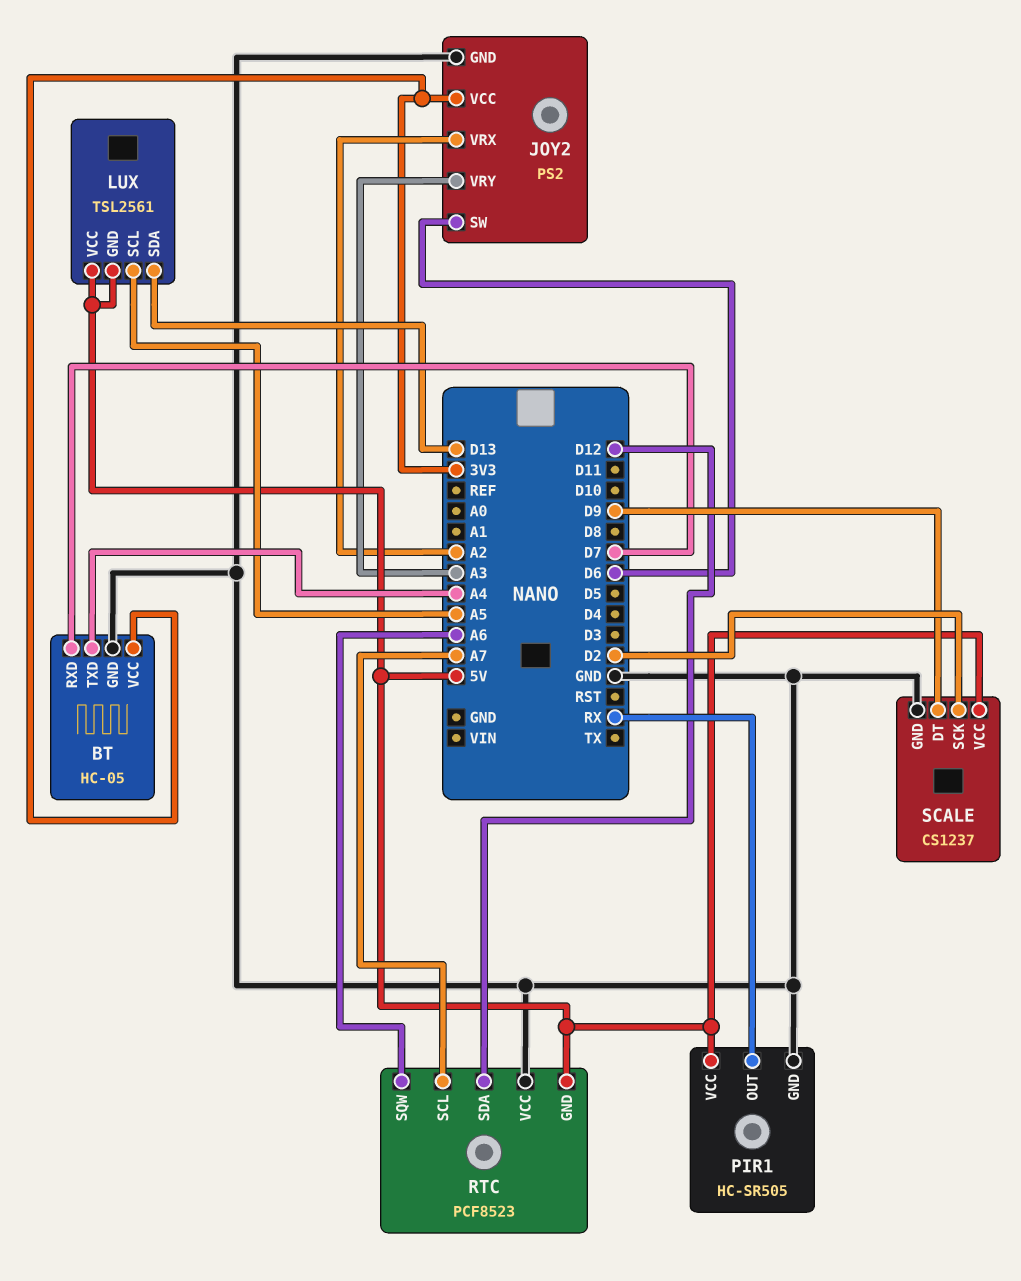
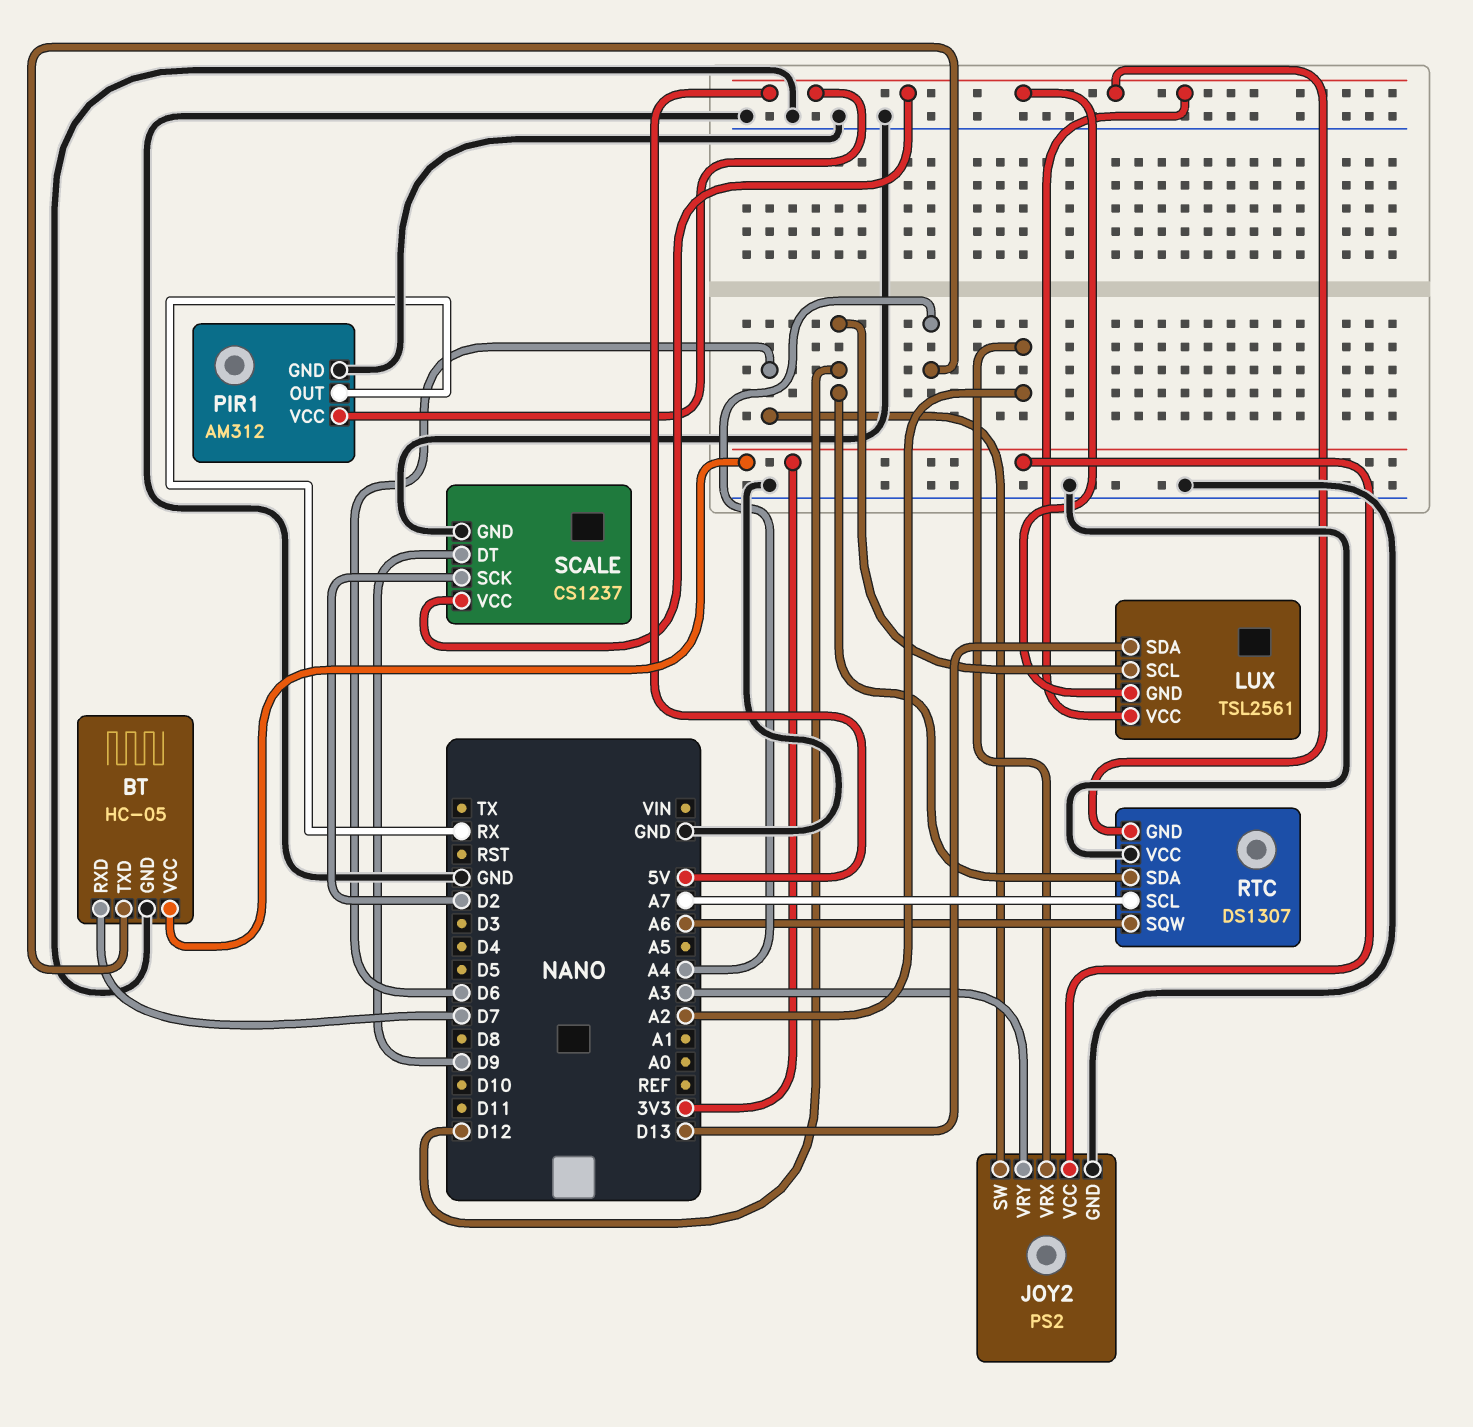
LUX pin SCL: A5 -> D12
PIR1: HC-SR505 -> AM312
RTC: PCF8523 -> DS1307

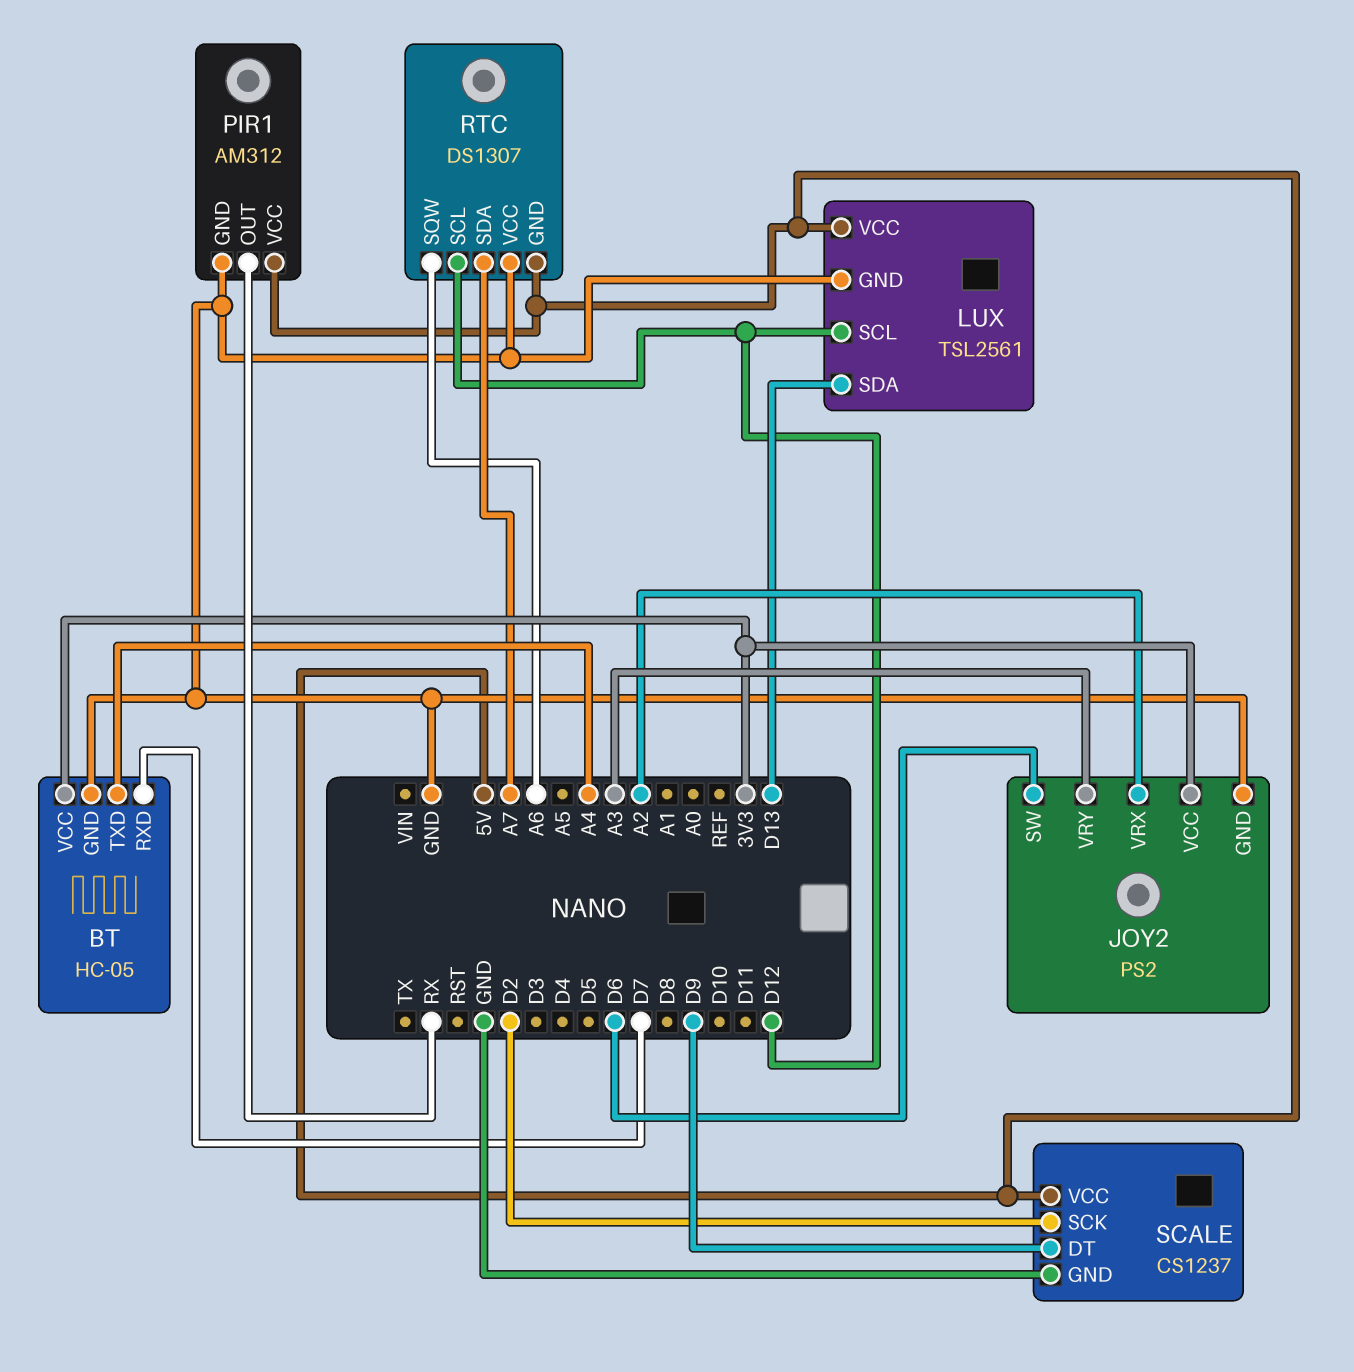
LUX pin GND: 5V -> GND
RTC pin SCL: A7 -> D12
RTC pin SDA: D12 -> A7

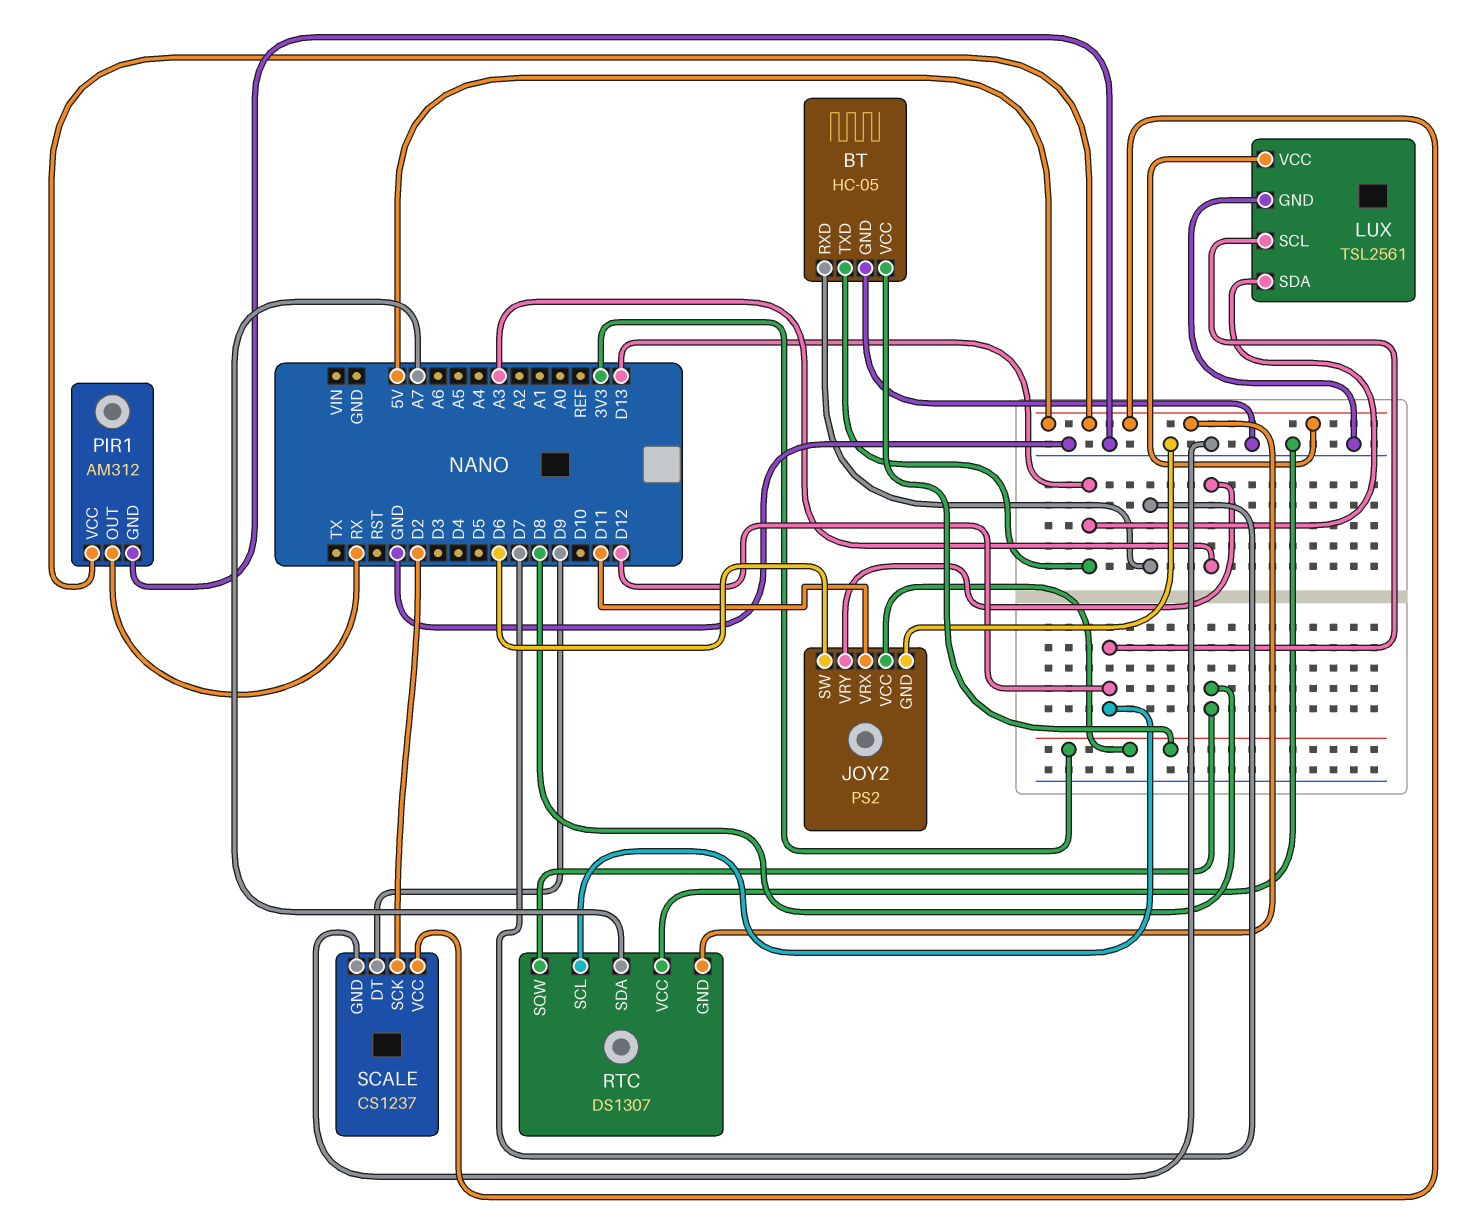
BT pin TXD: A4 -> D13
JOY2 pin VRX: A2 -> D11
RTC pin SQW: A6 -> D8

